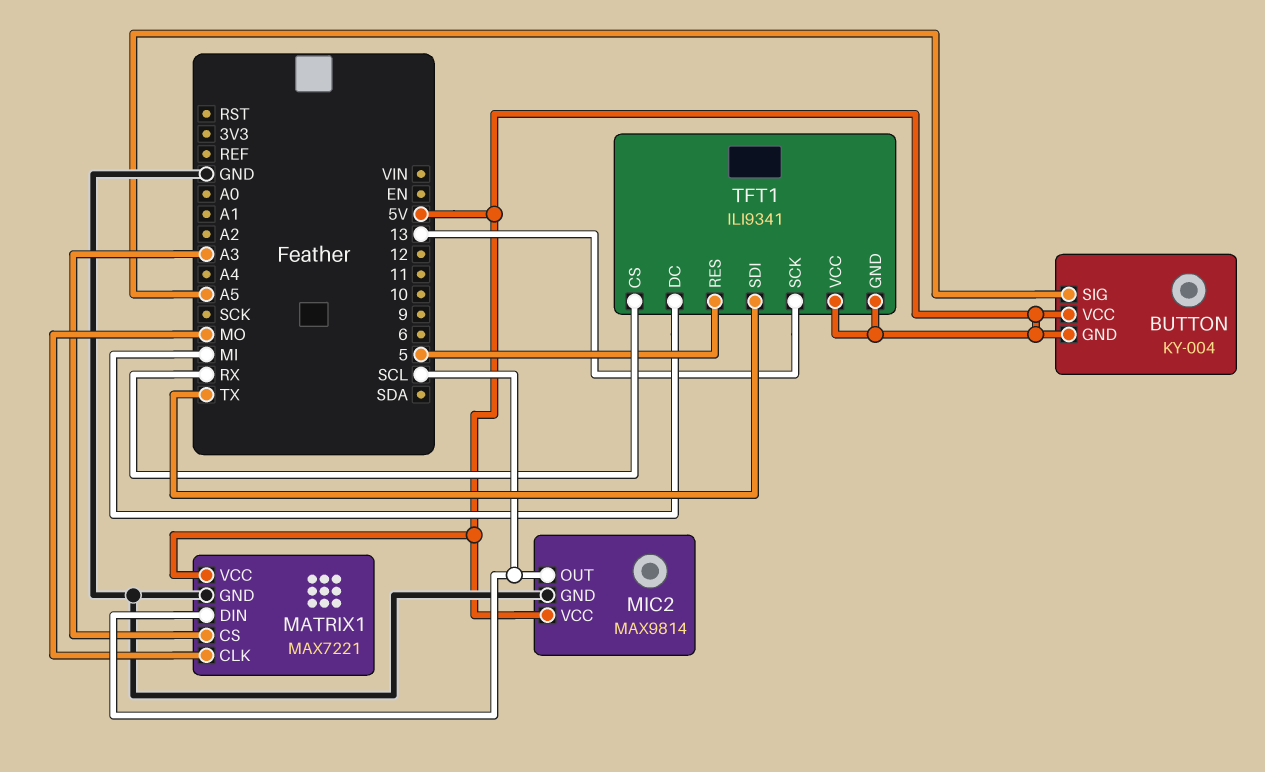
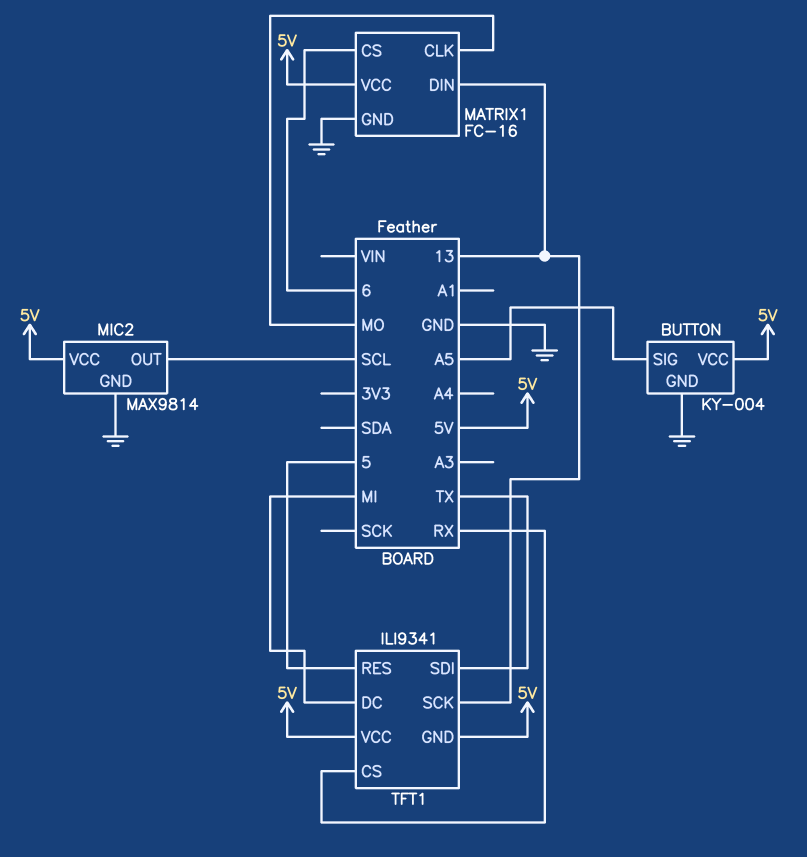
BUTTON pin GND: 5V -> GND
MATRIX1: MAX7221 -> FC-16
MATRIX1 pin CS: A3 -> 6
MATRIX1 pin DIN: SCL -> 13

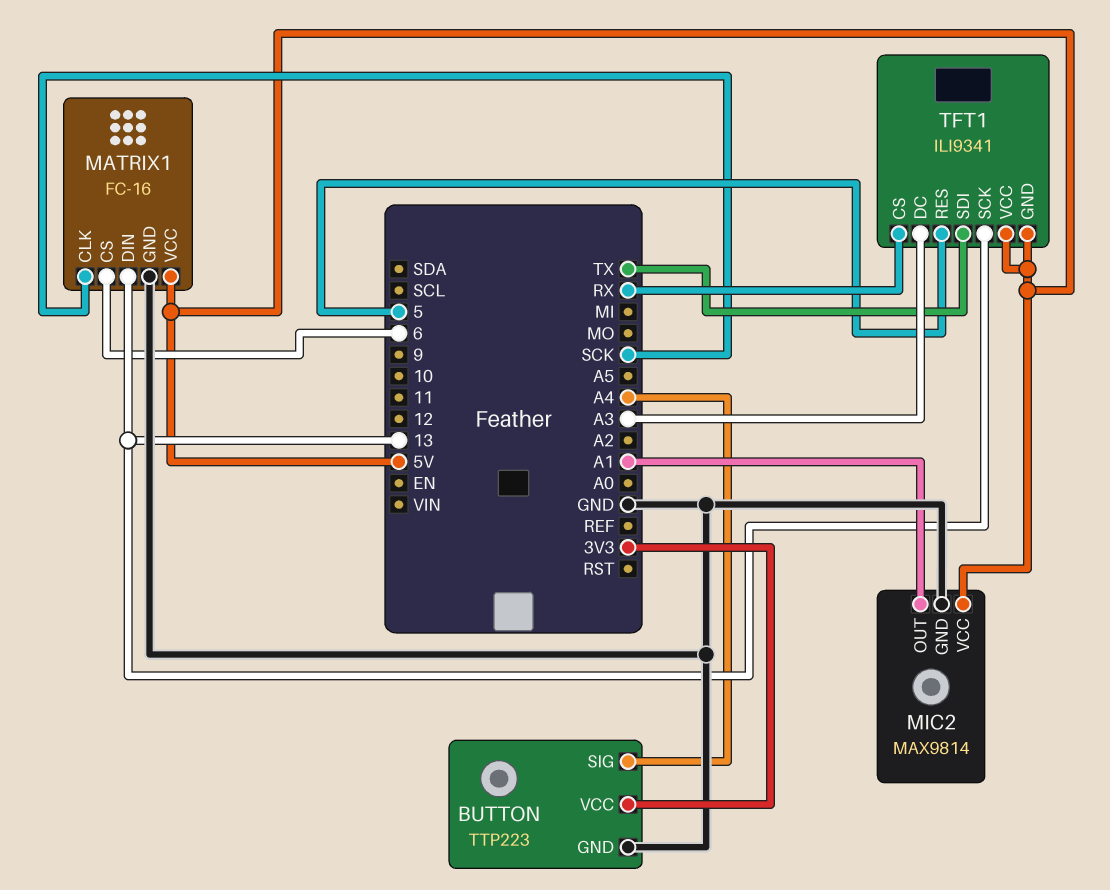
BUTTON: KY-004 -> TTP223
BUTTON pin SIG: A5 -> A4
BUTTON pin VCC: 5V -> 3V3
MATRIX1 pin CLK: MO -> SCK
MIC2 pin OUT: SCL -> A1
TFT1 pin DC: MI -> A3

